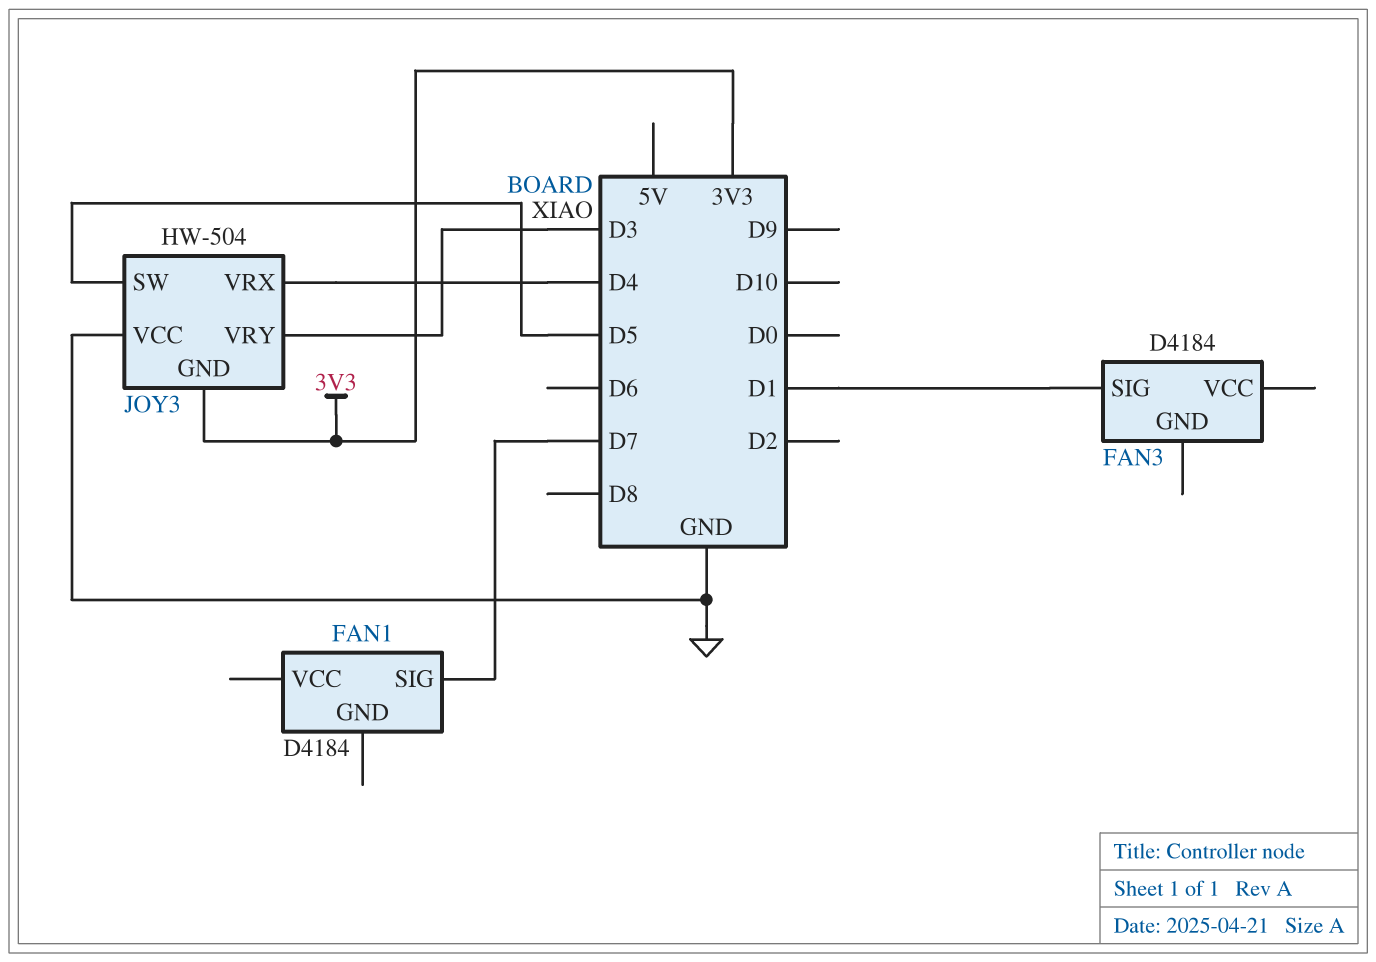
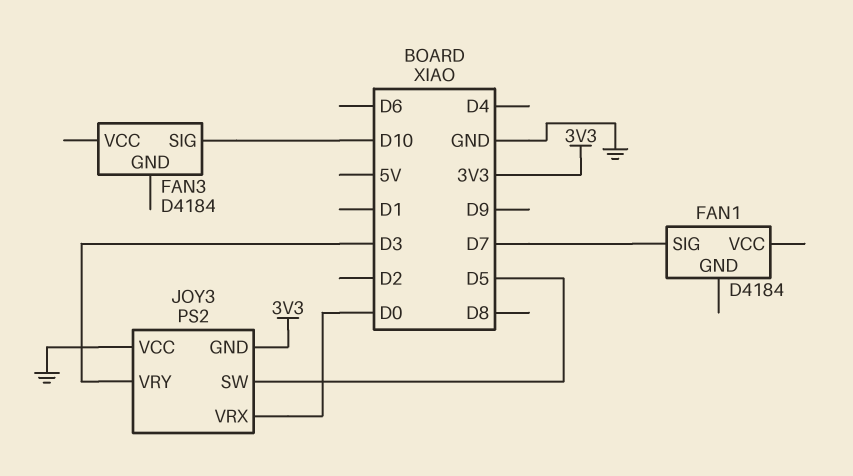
FAN3 pin SIG: D1 -> D10
JOY3: HW-504 -> PS2
JOY3 pin VRX: D4 -> D0

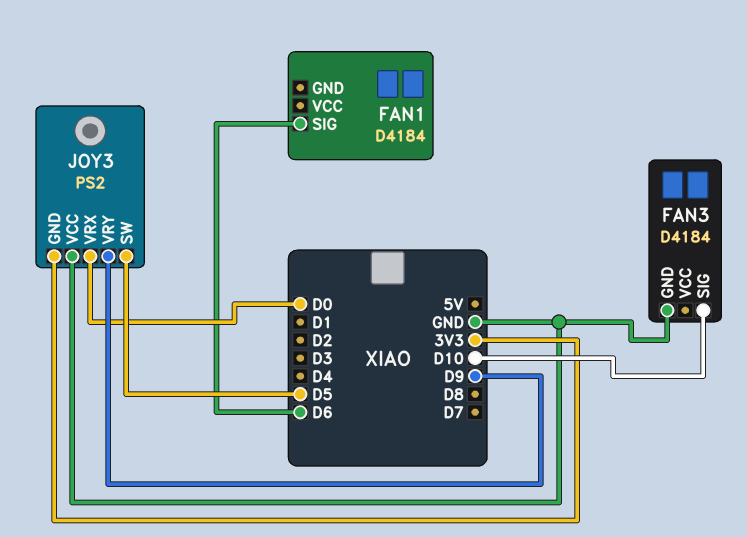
FAN1 pin SIG: D7 -> D6
FAN3 pin GND: none -> GND
JOY3 pin VRY: D3 -> D9

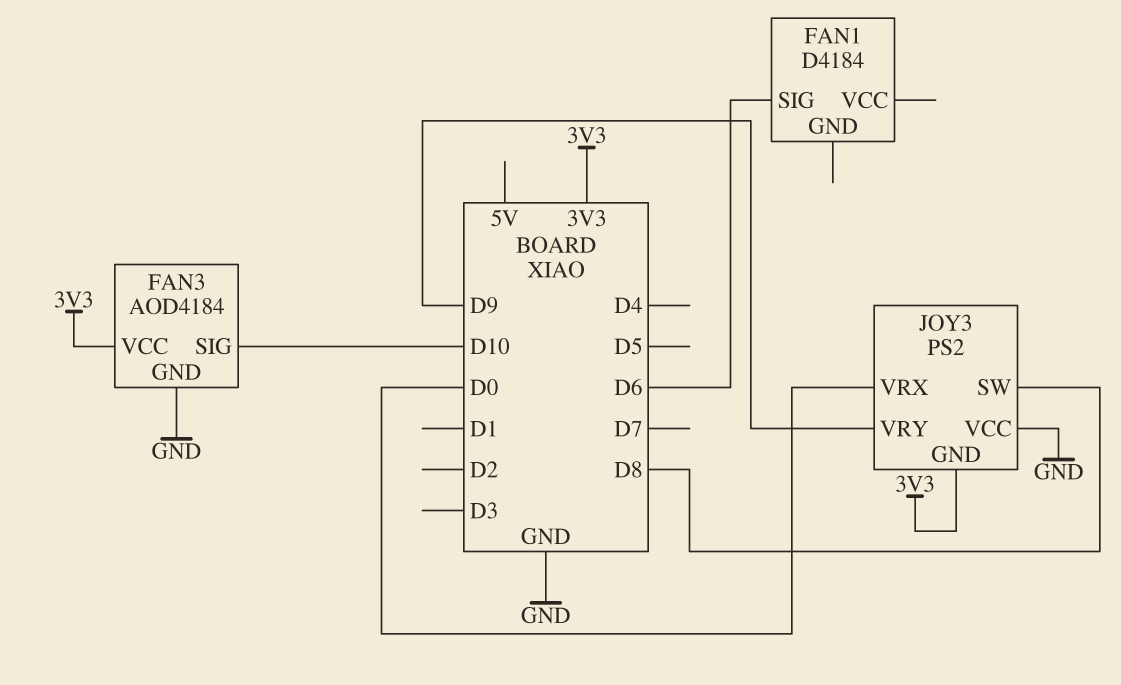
FAN3: D4184 -> AOD4184
FAN3 pin VCC: none -> 3V3
JOY3 pin SW: D5 -> D8

